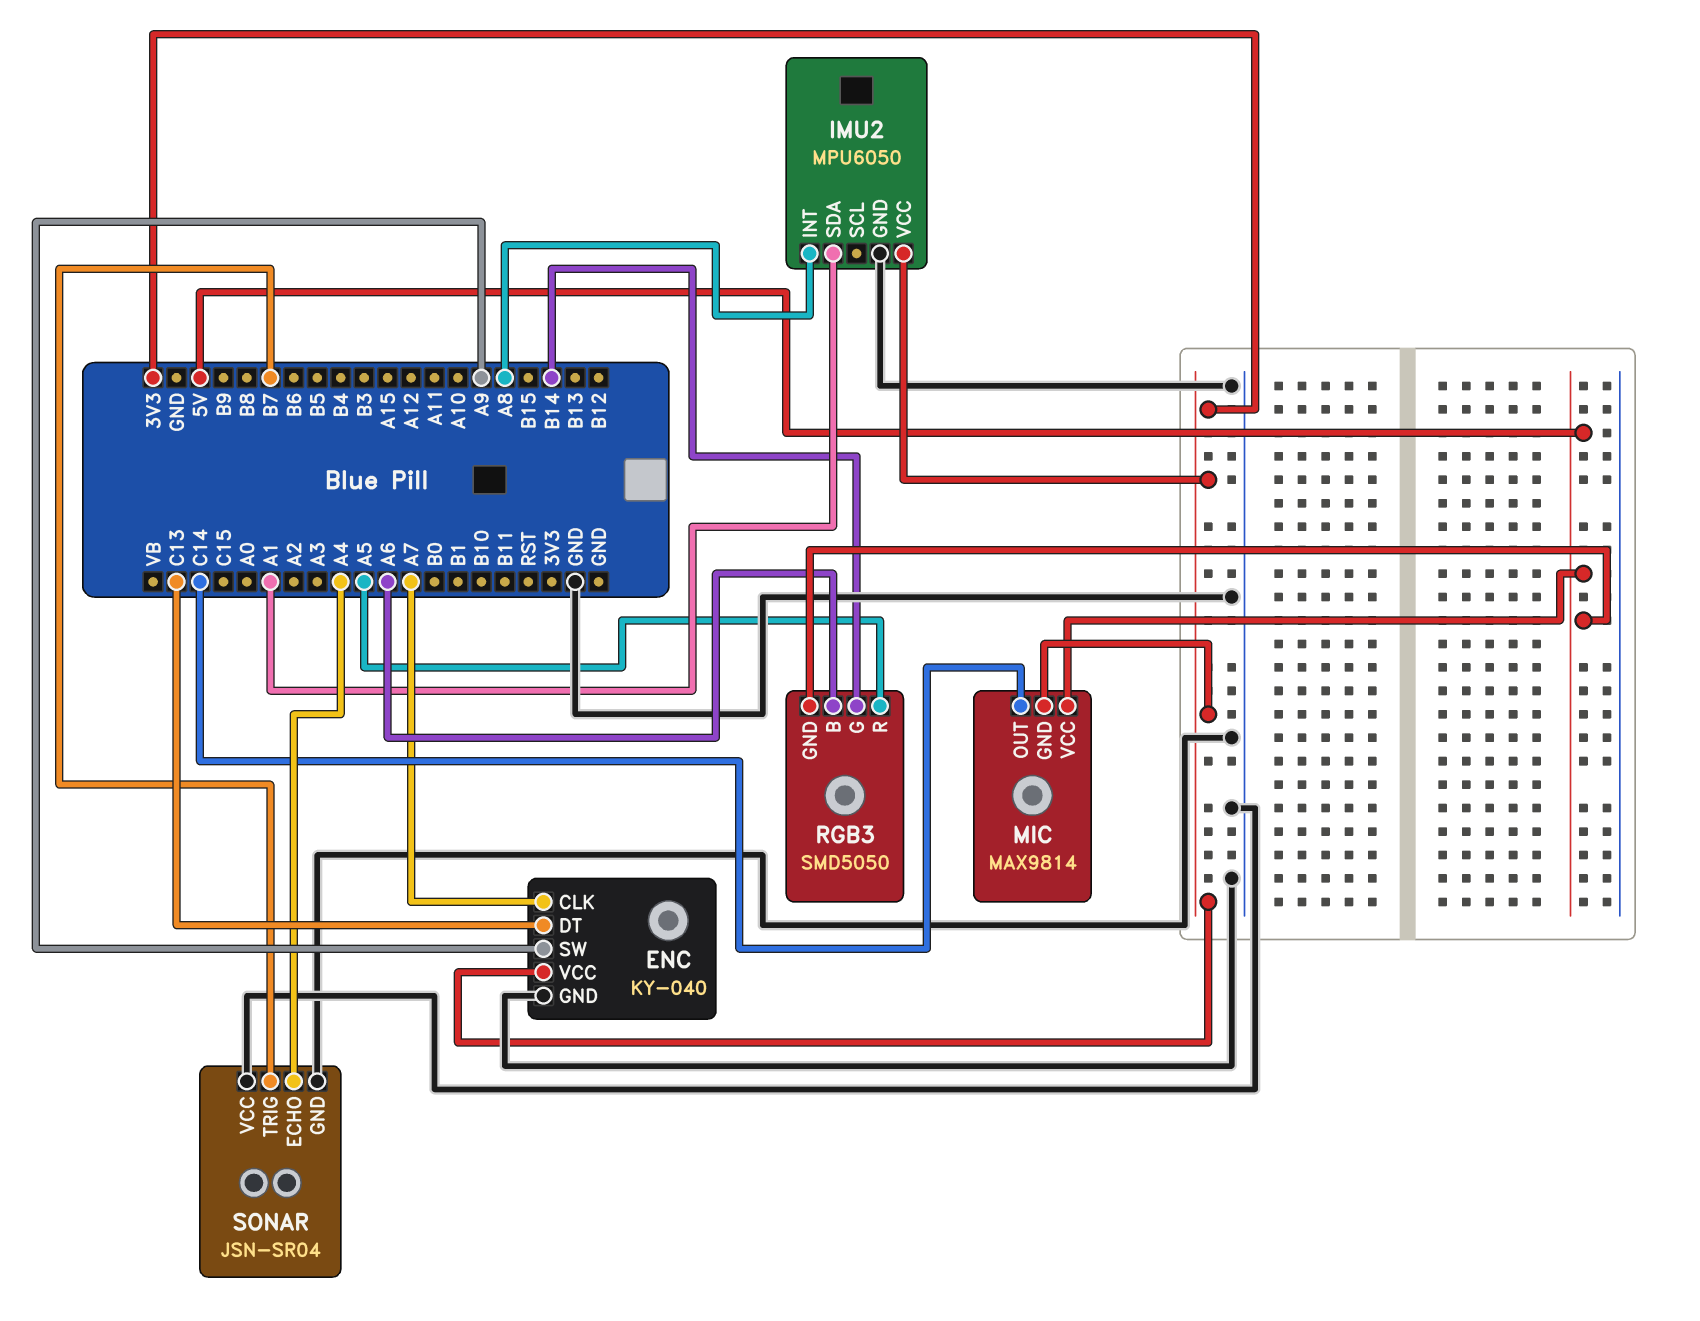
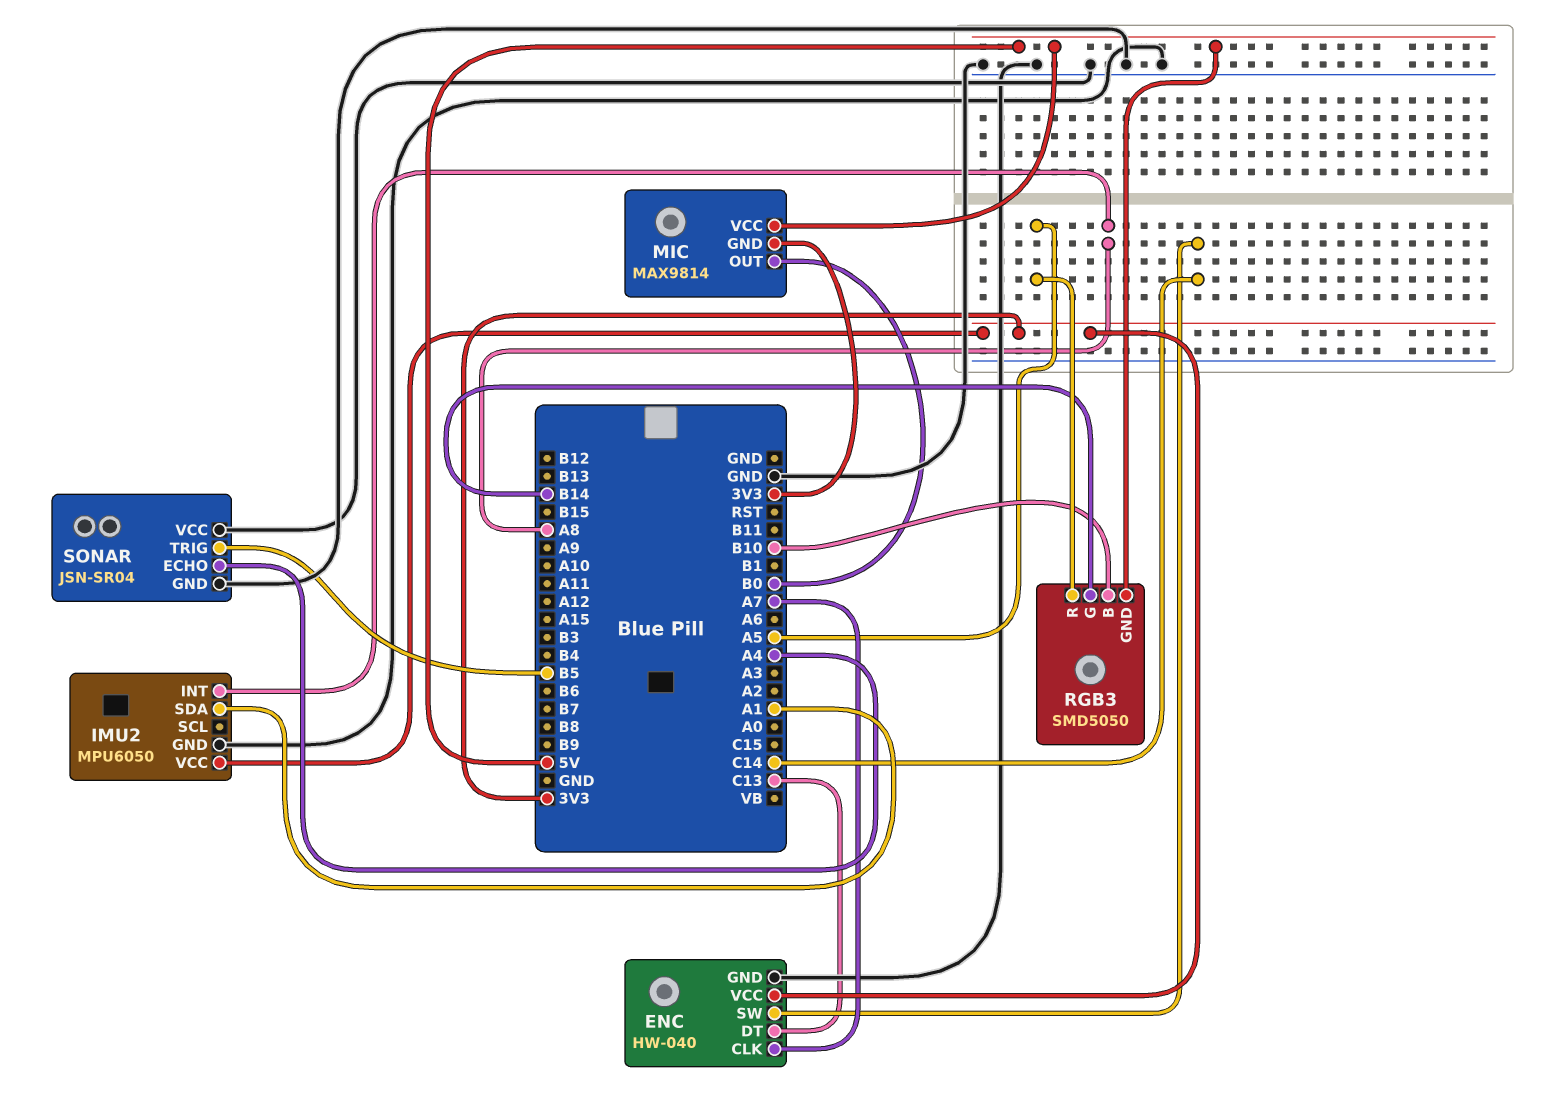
ENC: KY-040 -> HW-040
ENC pin SW: A9 -> C14
MIC pin OUT: C14 -> B0
RGB3 pin B: A6 -> B10
SONAR pin TRIG: B7 -> B5

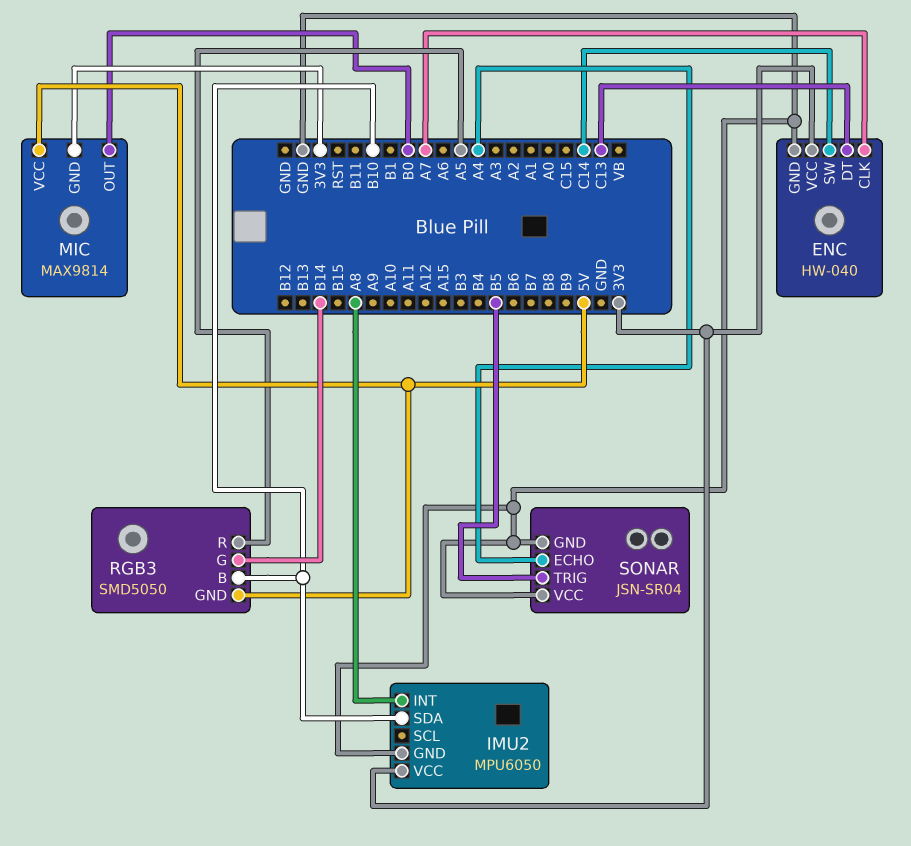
IMU2 pin SDA: A1 -> B10

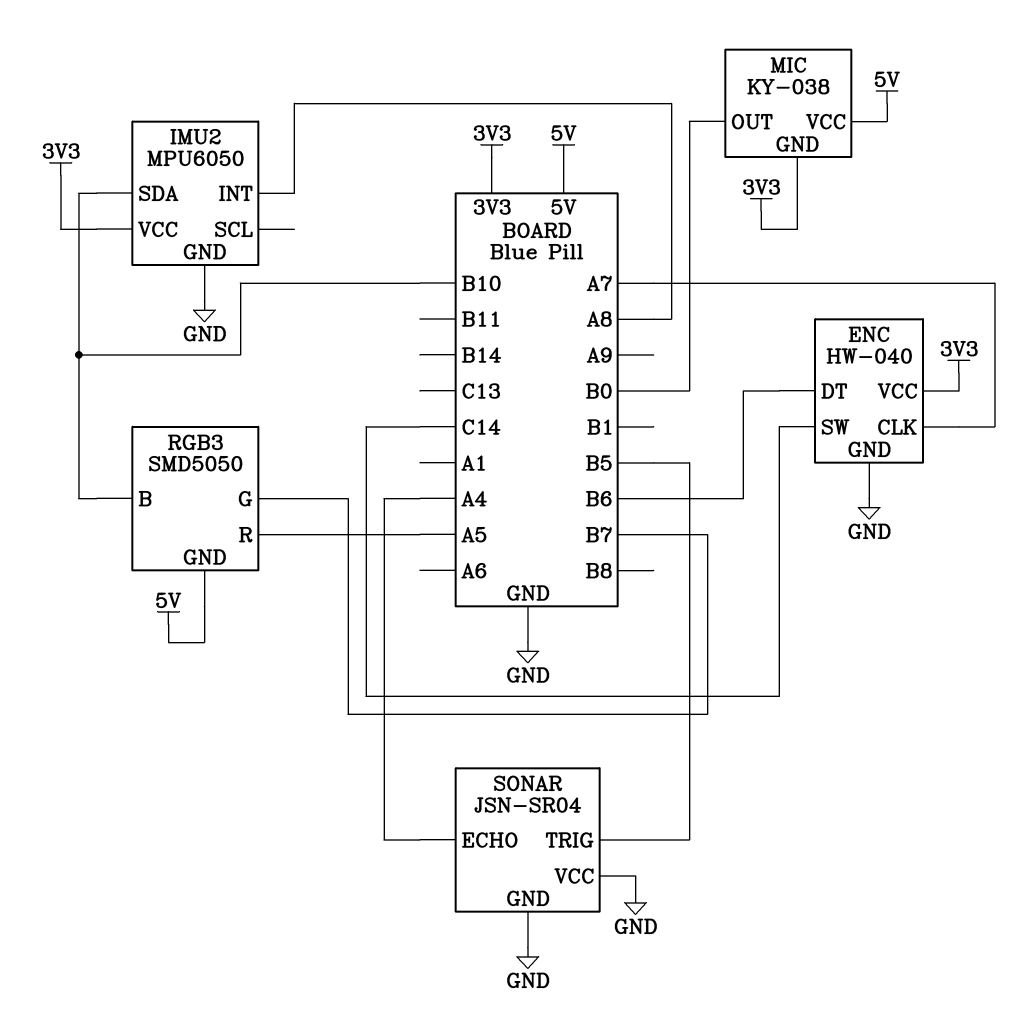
ENC pin DT: C13 -> B6
MIC: MAX9814 -> KY-038
RGB3 pin G: B14 -> B7

